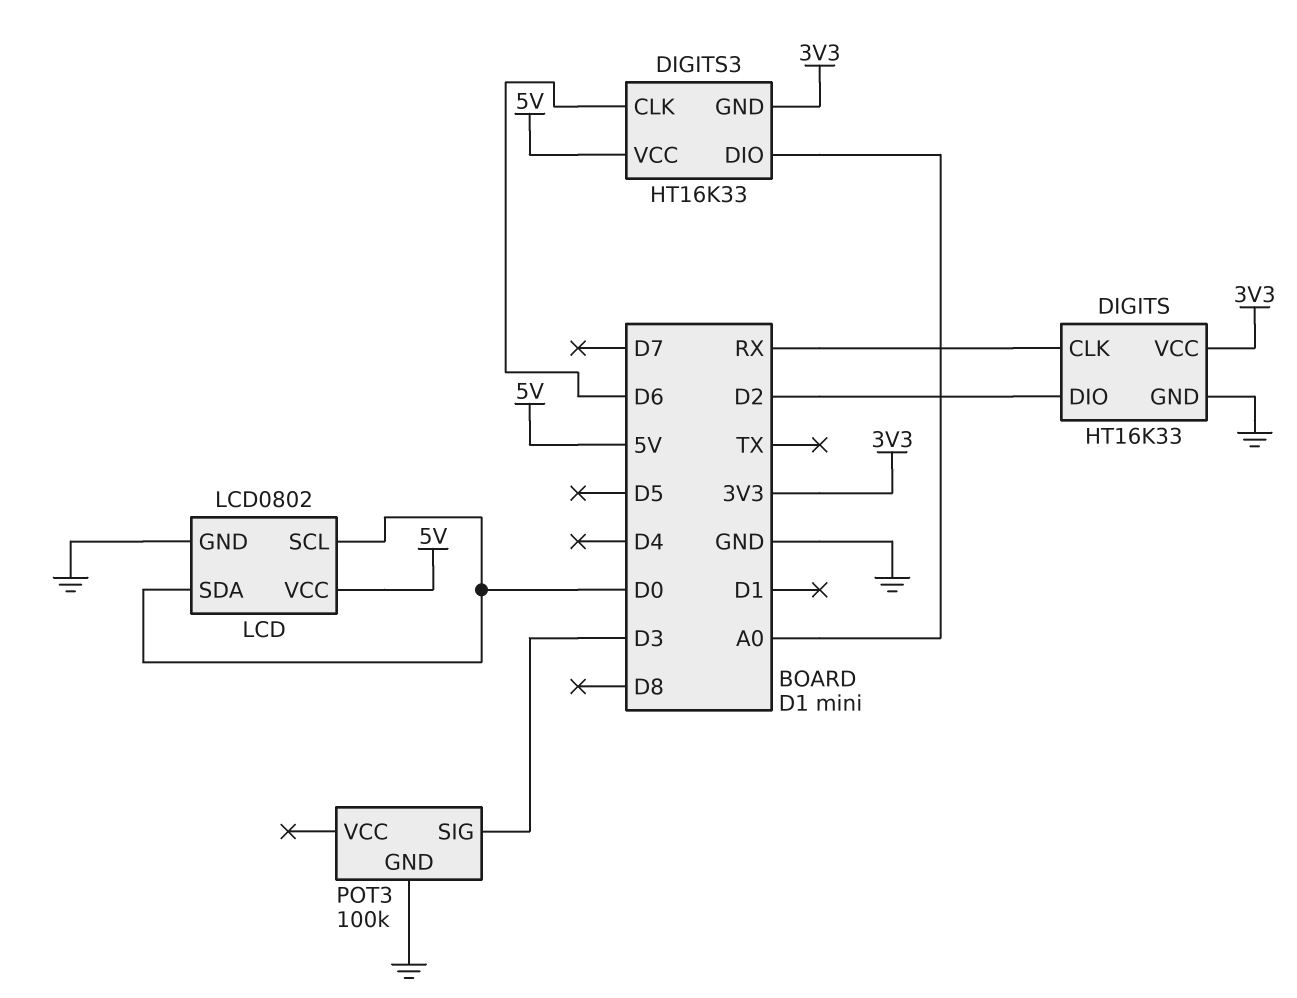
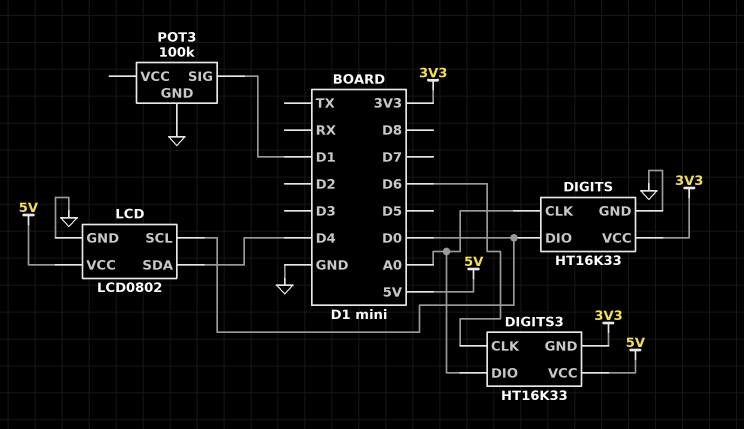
DIGITS pin CLK: RX -> A0
DIGITS pin DIO: D2 -> D0
LCD pin SDA: D0 -> D4
POT3 pin SIG: D3 -> D1

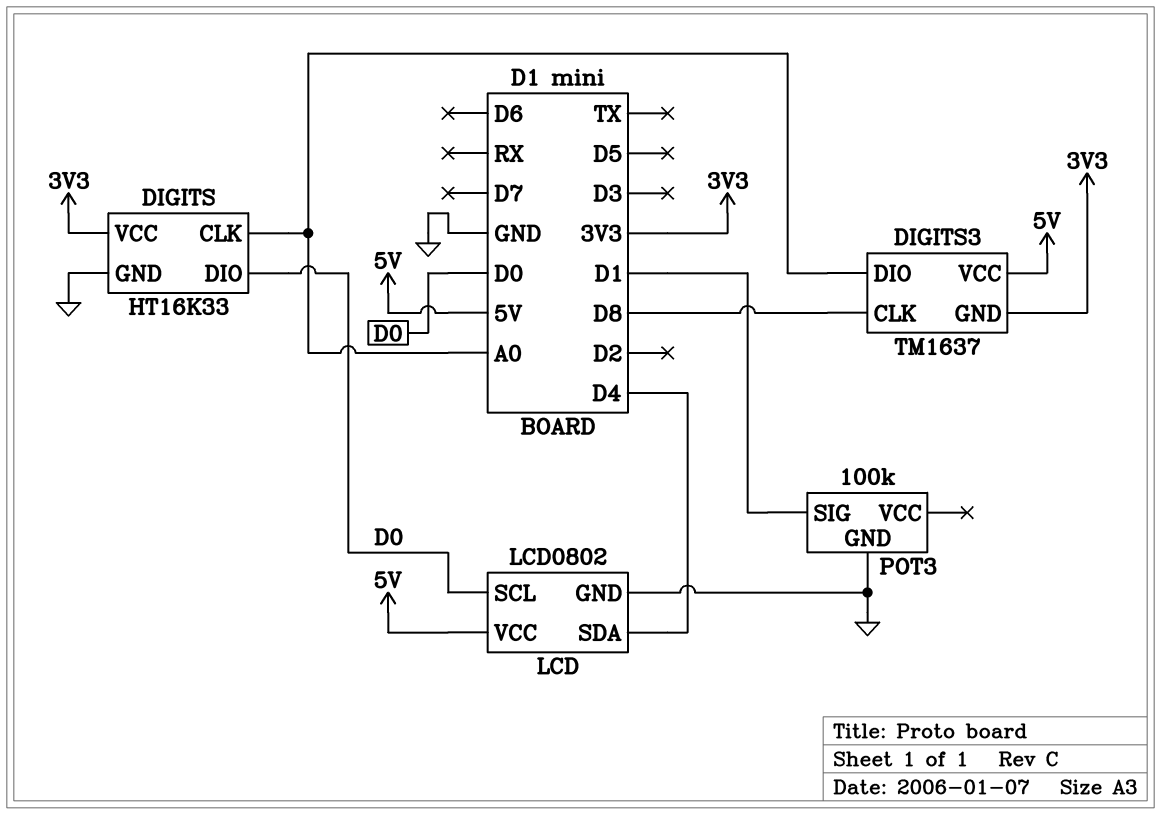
DIGITS3: HT16K33 -> TM1637
DIGITS3 pin CLK: D6 -> D8

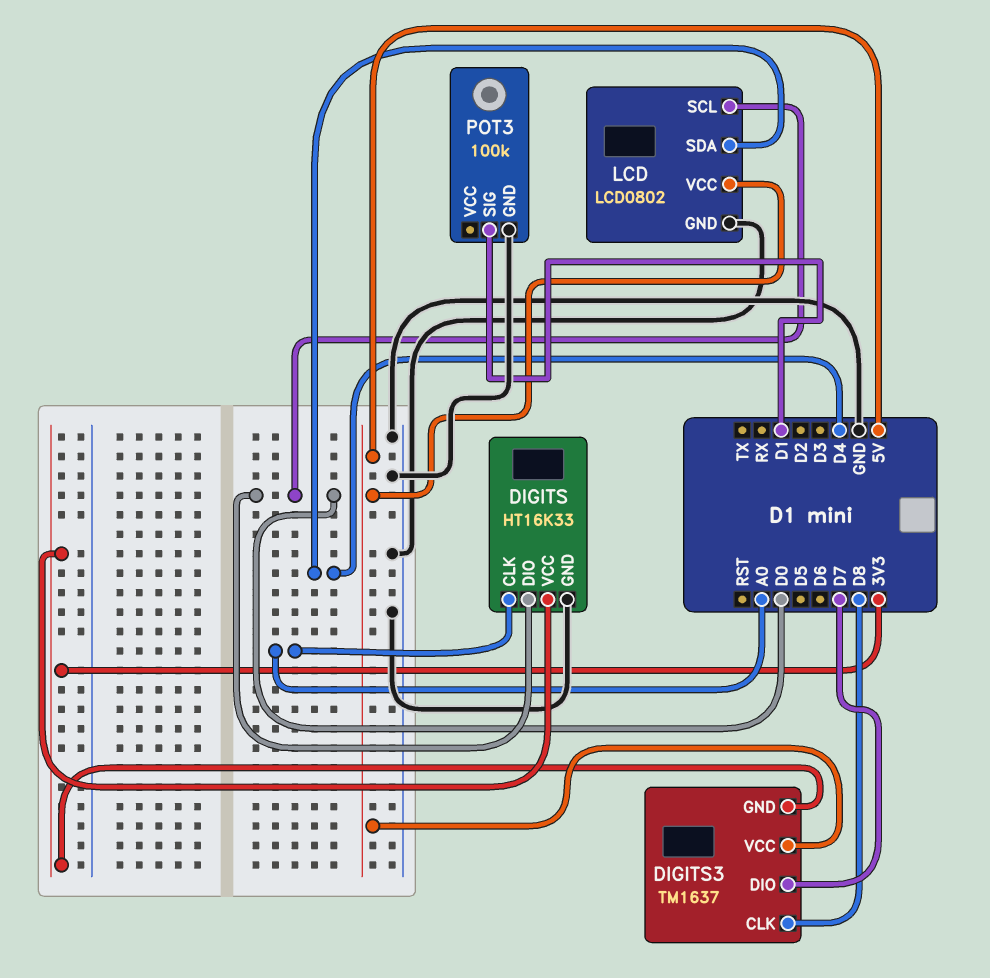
DIGITS3 pin DIO: A0 -> D7

